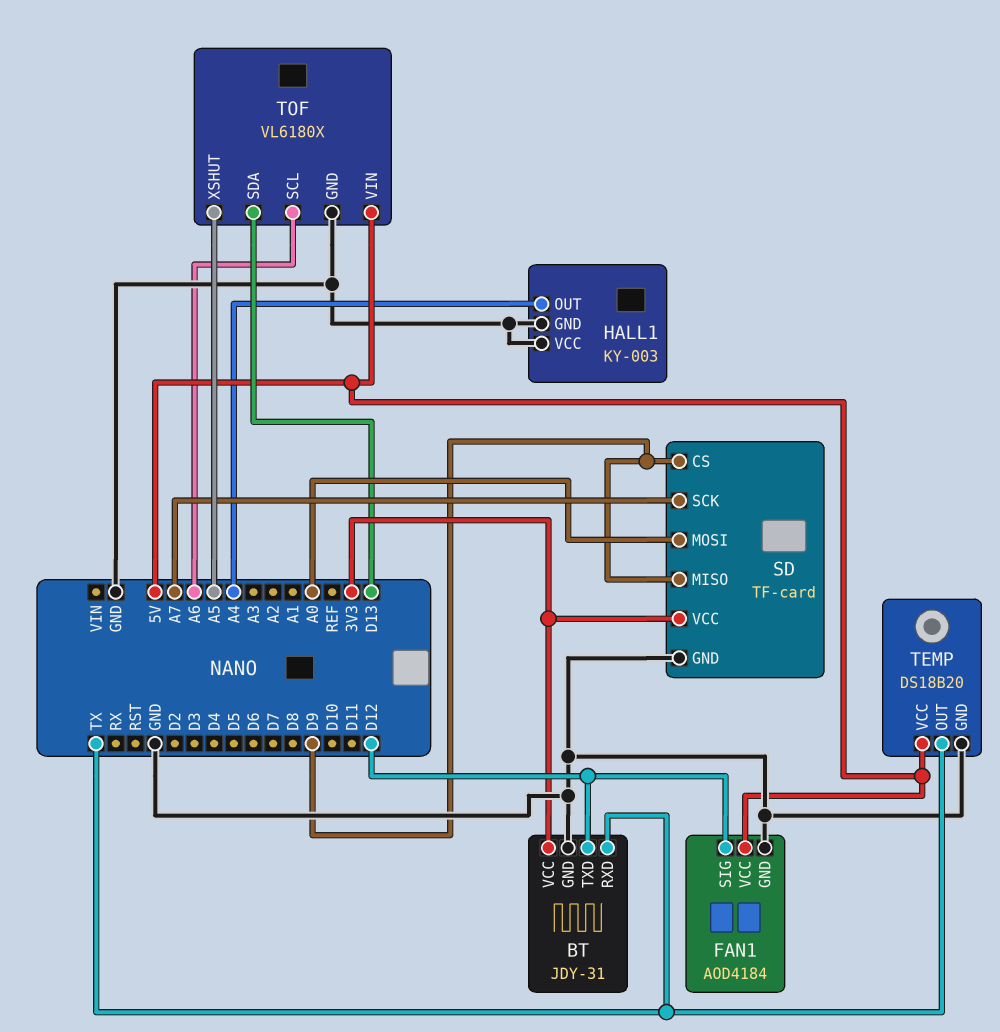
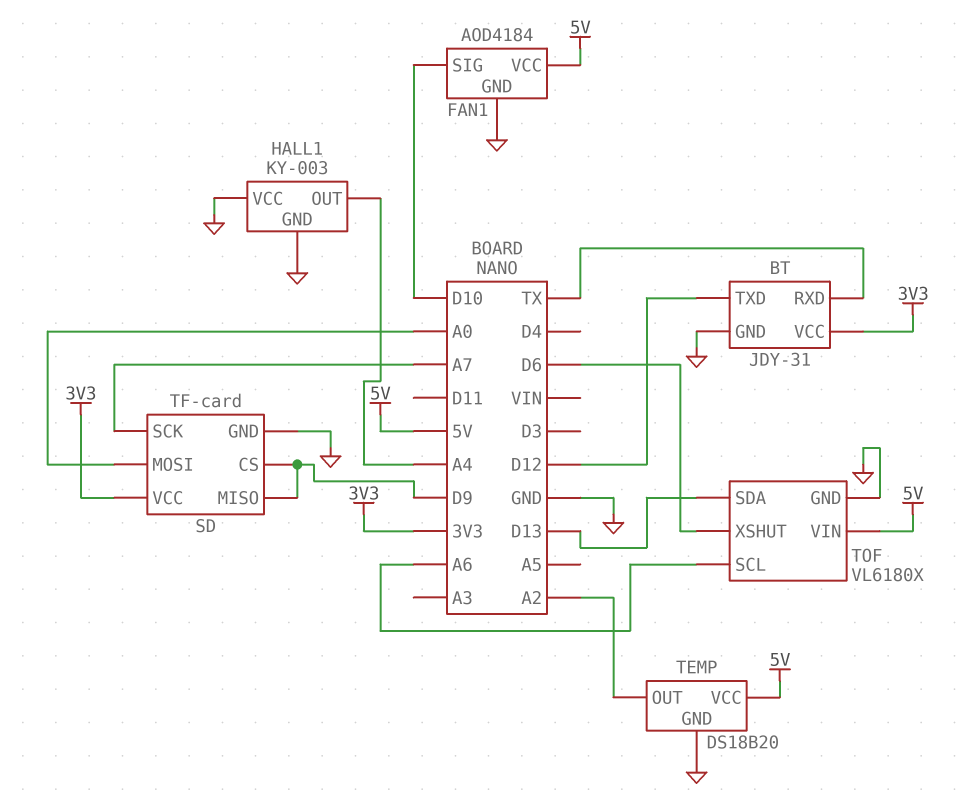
FAN1 pin SIG: D12 -> D10
TEMP pin OUT: TX -> A2
TOF pin XSHUT: A5 -> D6

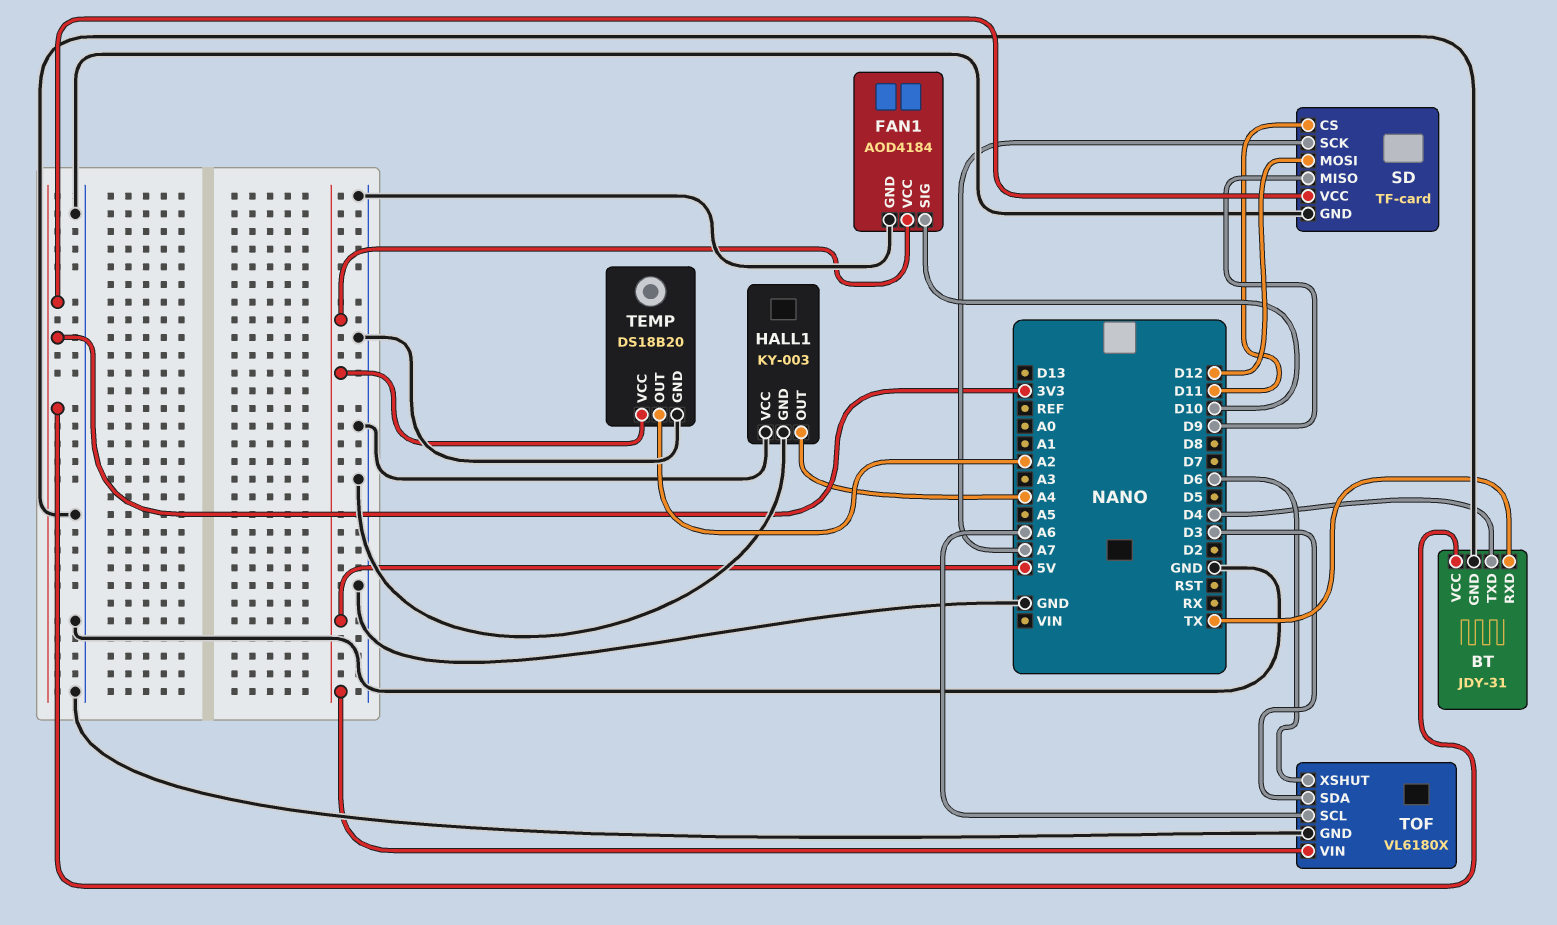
BT pin TXD: D12 -> D4
SD pin CS: D9 -> D11
SD pin MOSI: A0 -> D12
TOF pin SDA: D13 -> D3

